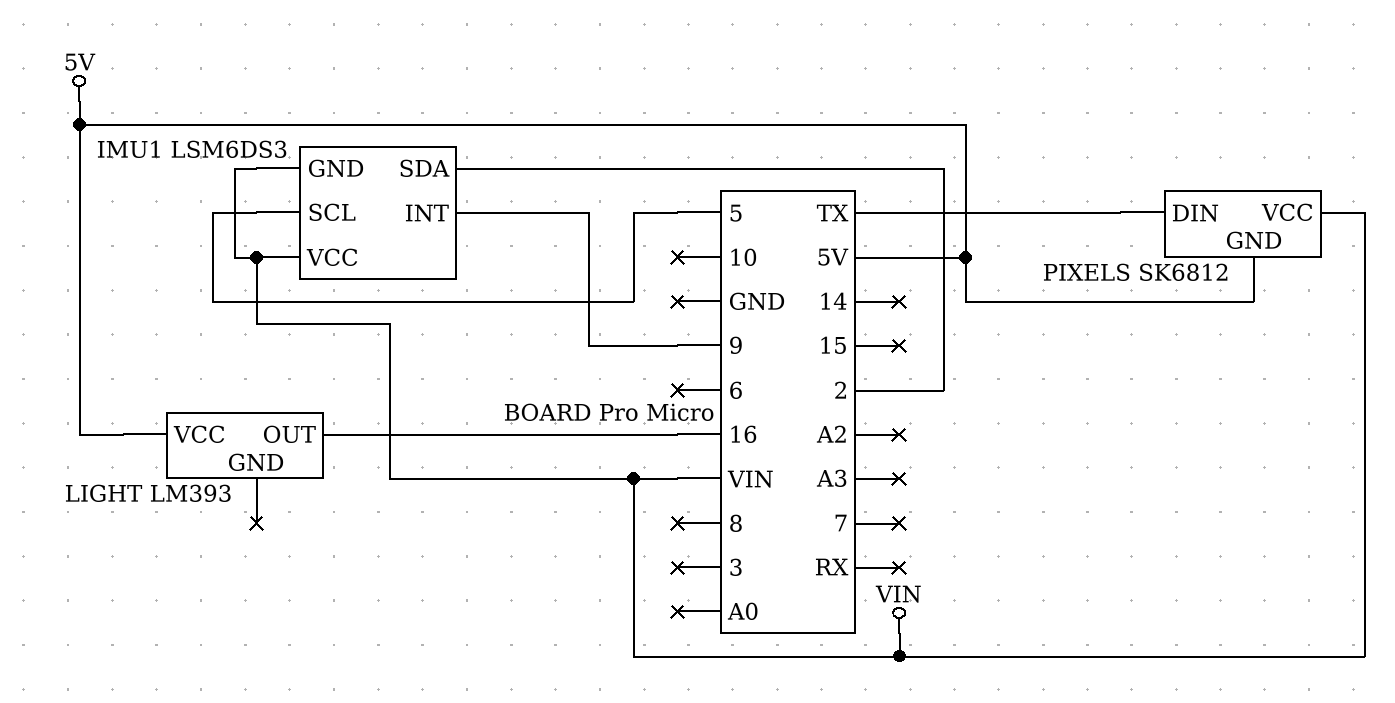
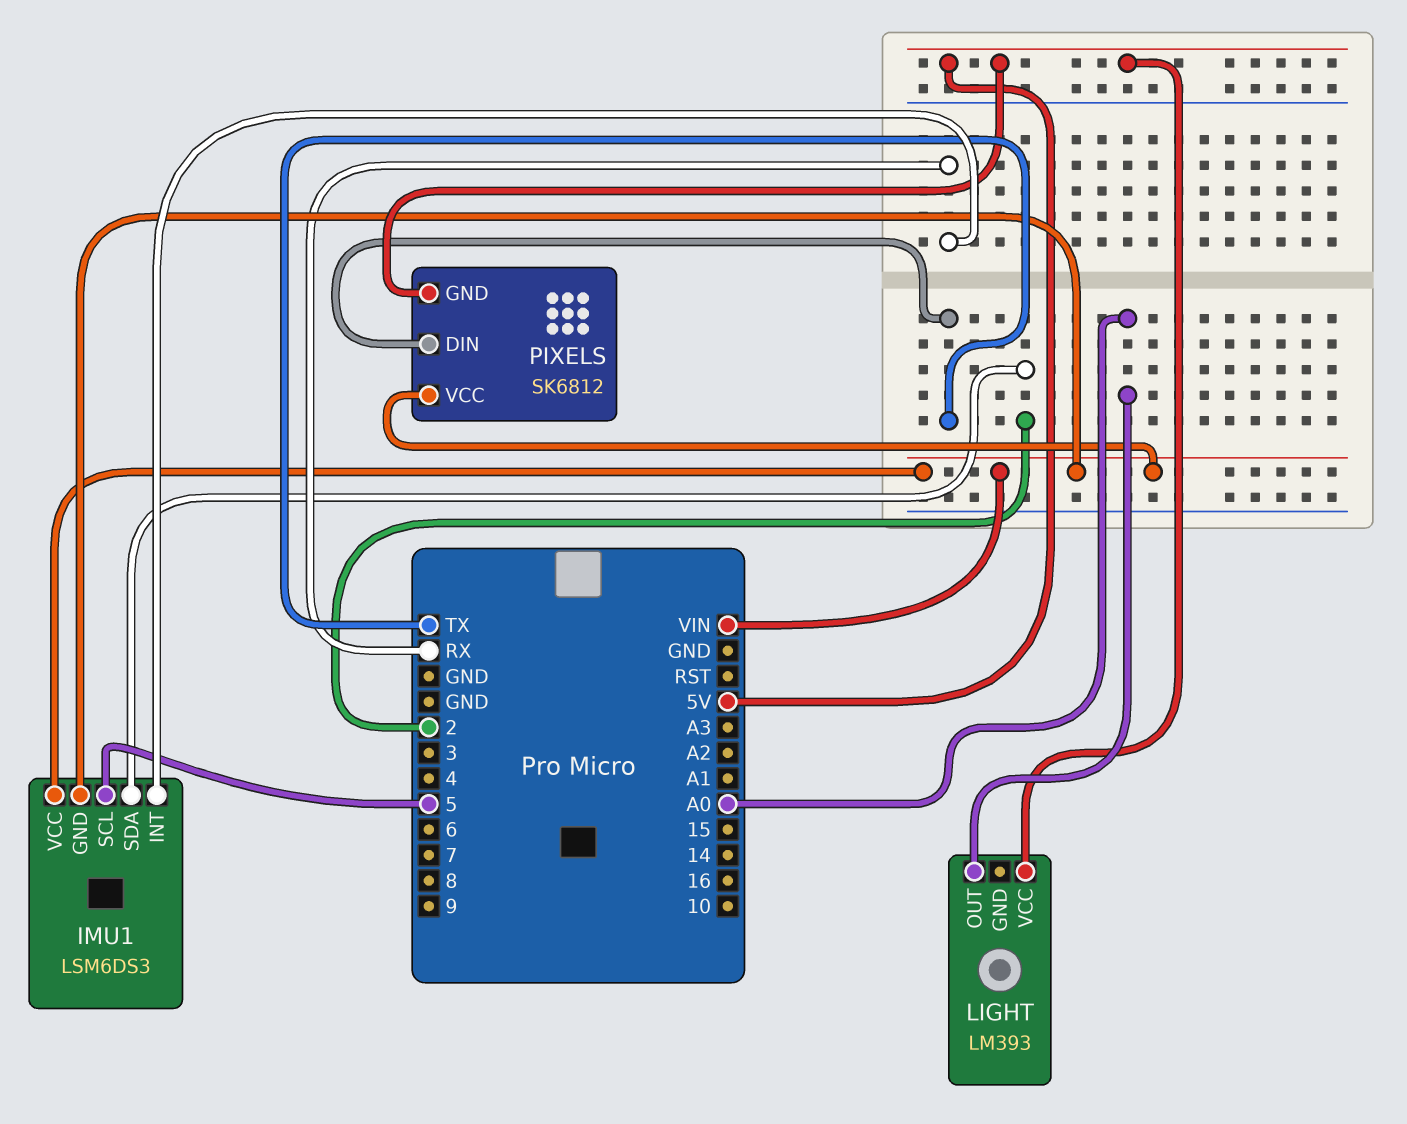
IMU1 pin INT: 9 -> RX
LIGHT pin OUT: 16 -> A0

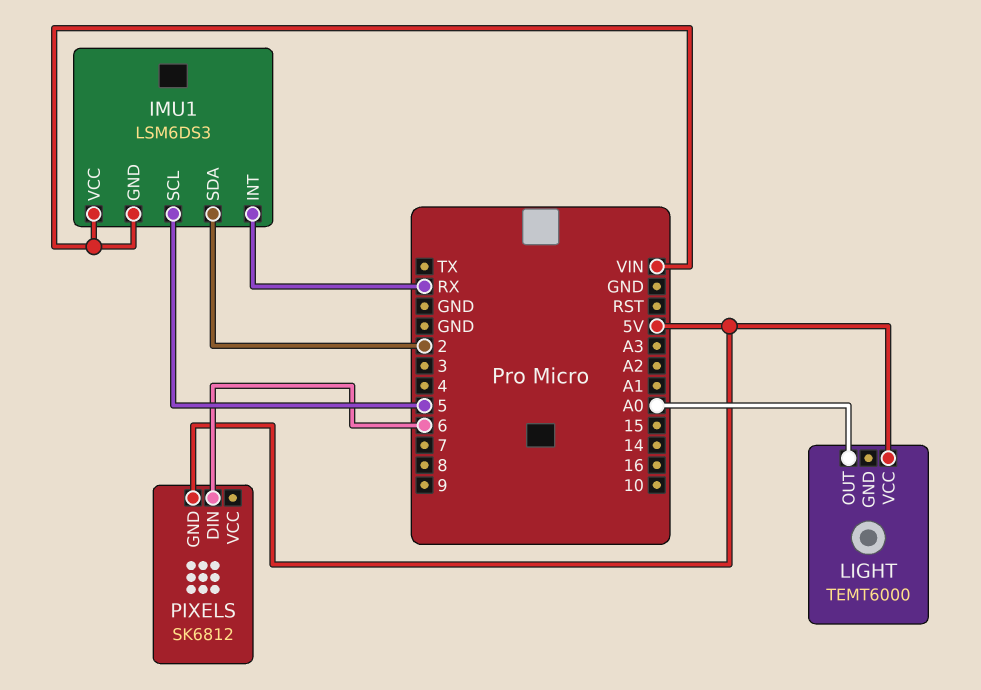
LIGHT: LM393 -> TEMT6000
PIXELS pin DIN: TX -> 6
PIXELS pin VCC: VIN -> none

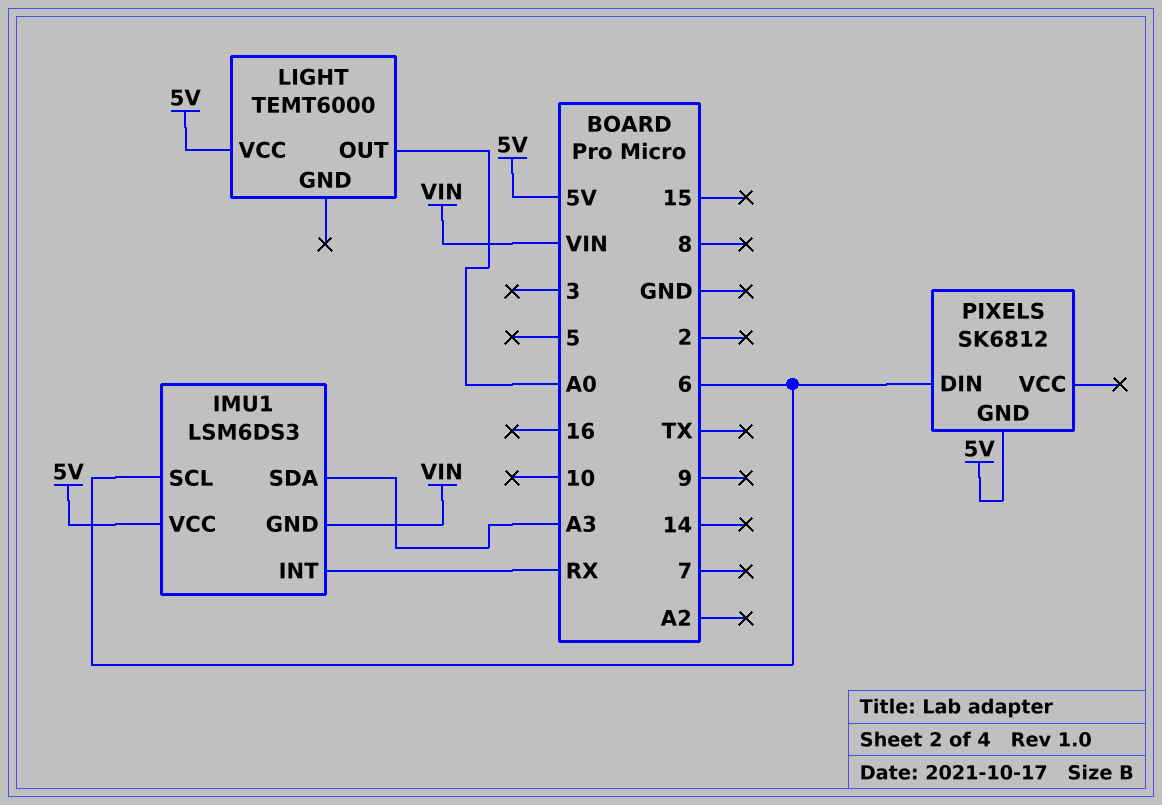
IMU1 pin SCL: 5 -> 6
IMU1 pin SDA: 2 -> A3
IMU1 pin VCC: VIN -> 5V

